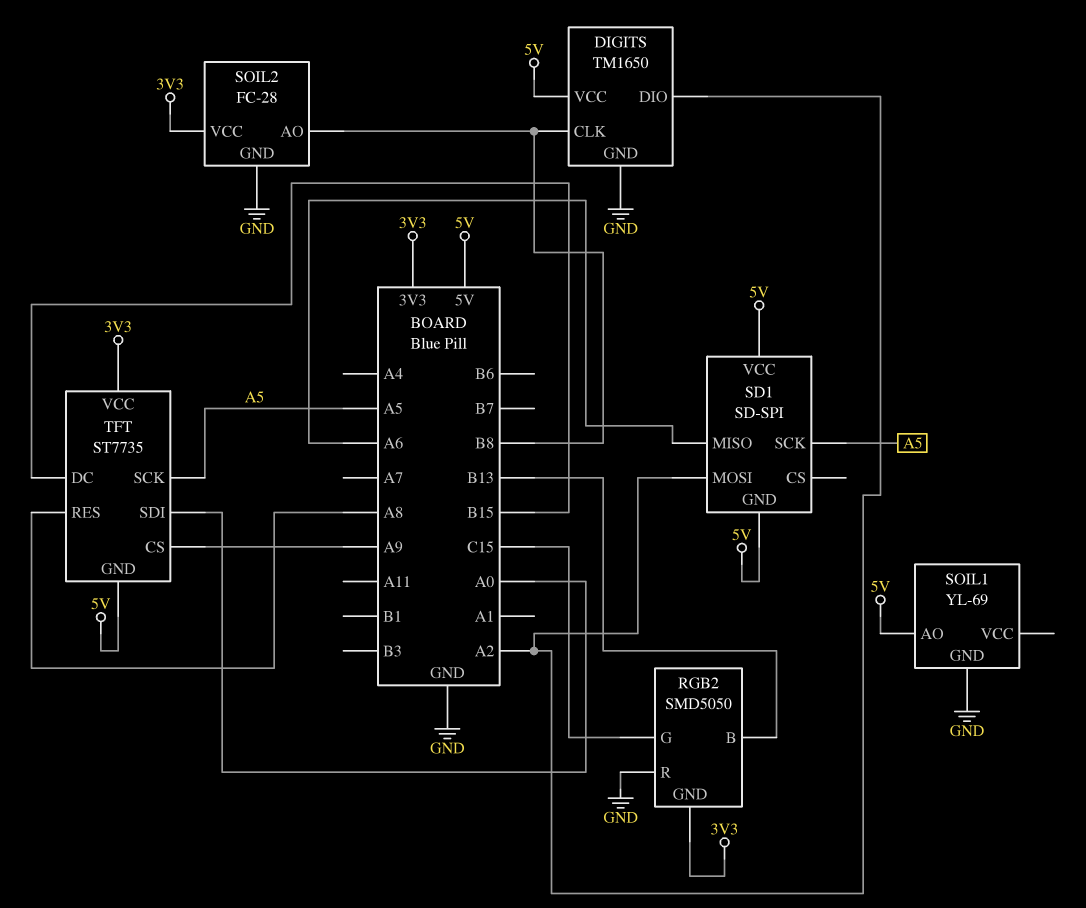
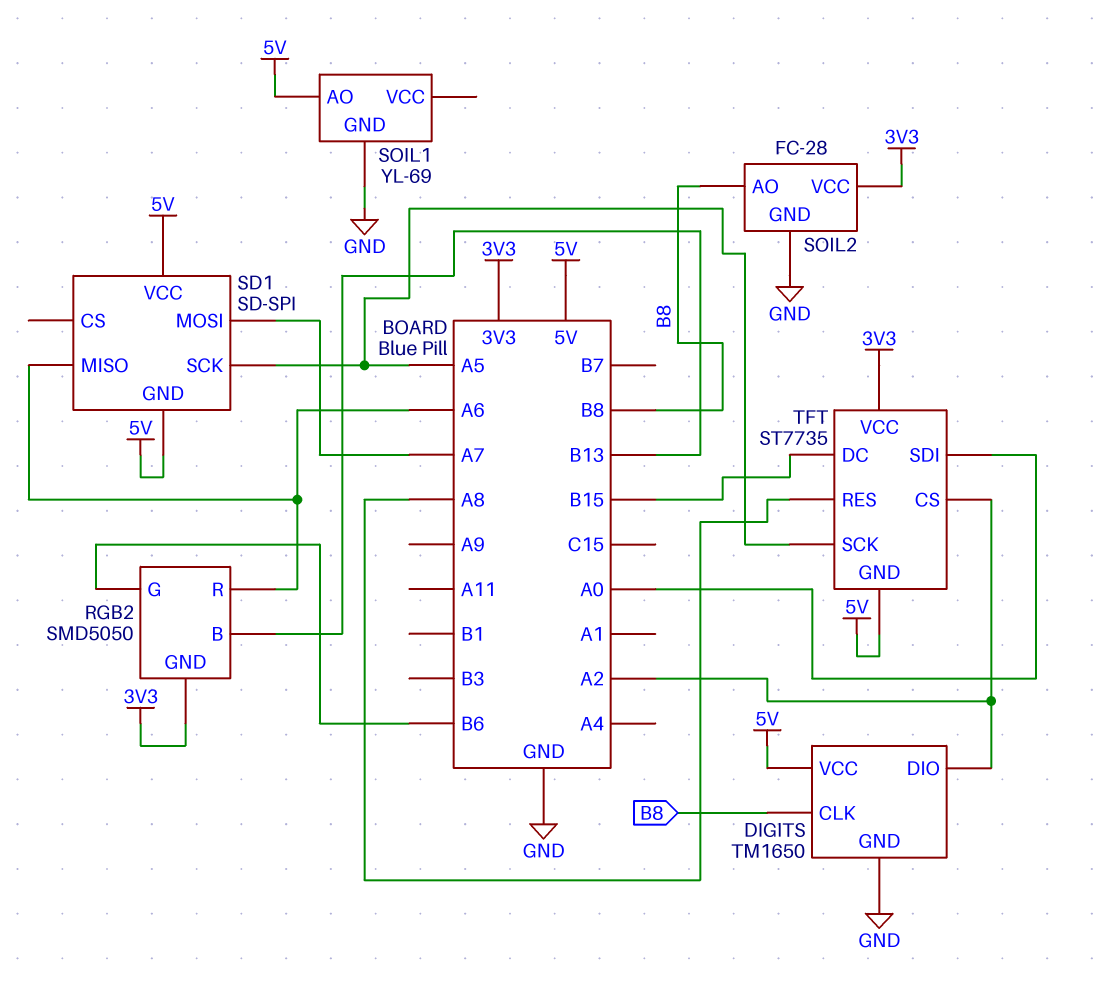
RGB2 pin G: C15 -> B6
RGB2 pin R: GND -> A6
SD1 pin MOSI: A2 -> A7
TFT pin CS: A9 -> A2

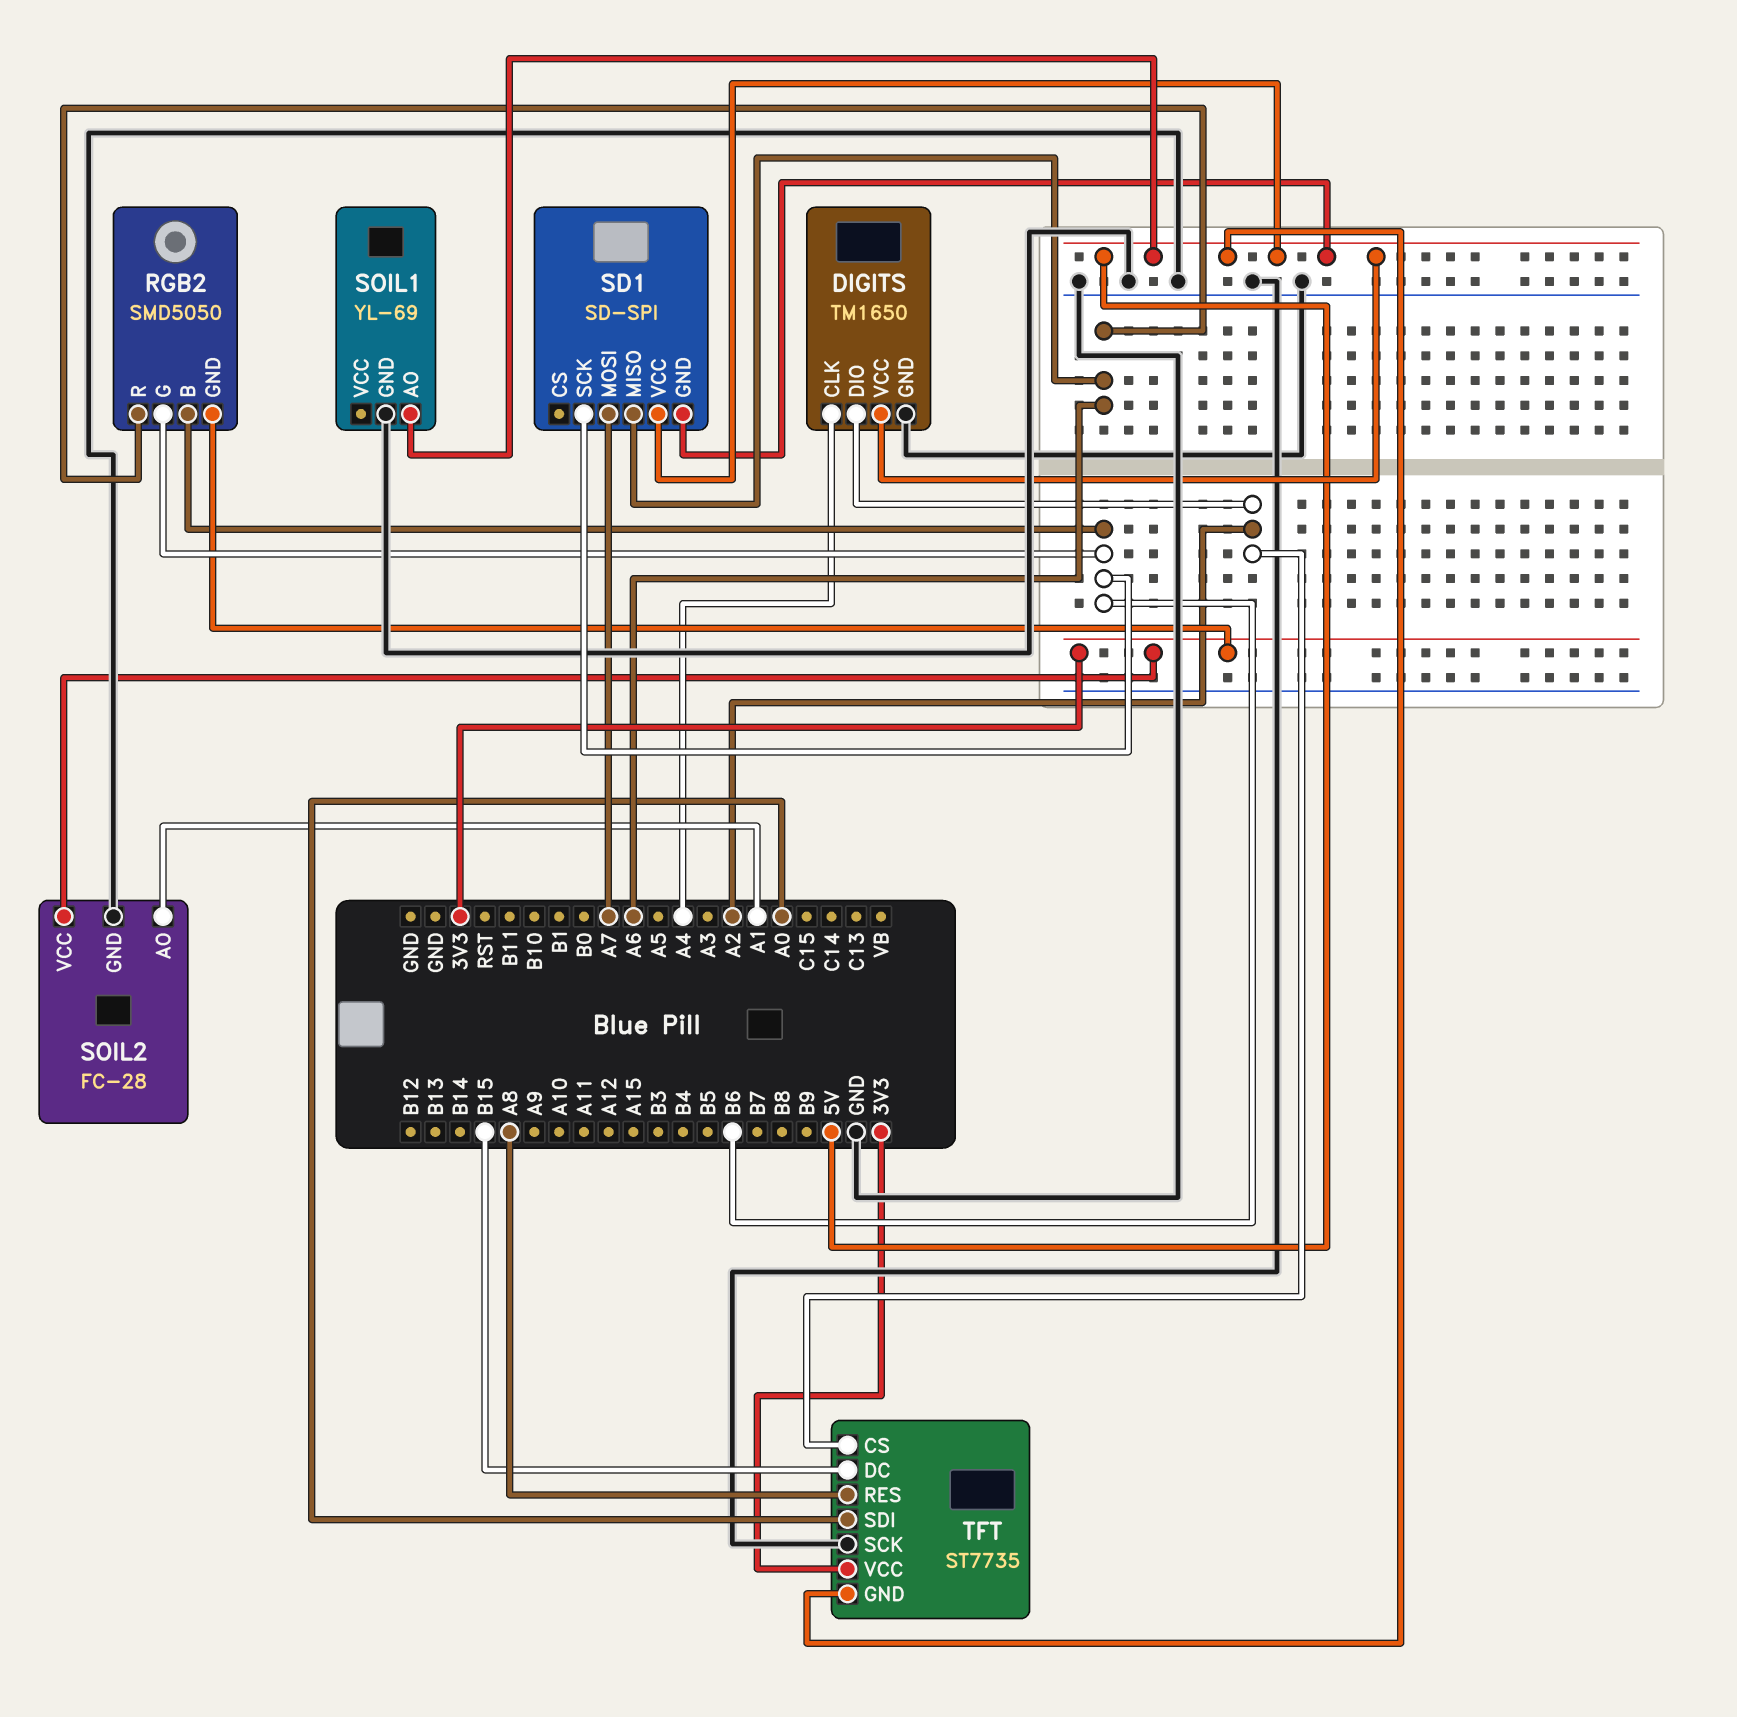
DIGITS pin CLK: B8 -> A4
RGB2 pin B: B13 -> B6
SD1 pin SCK: A5 -> B6
SOIL2 pin AO: B8 -> A1
TFT pin SCK: A5 -> GND

